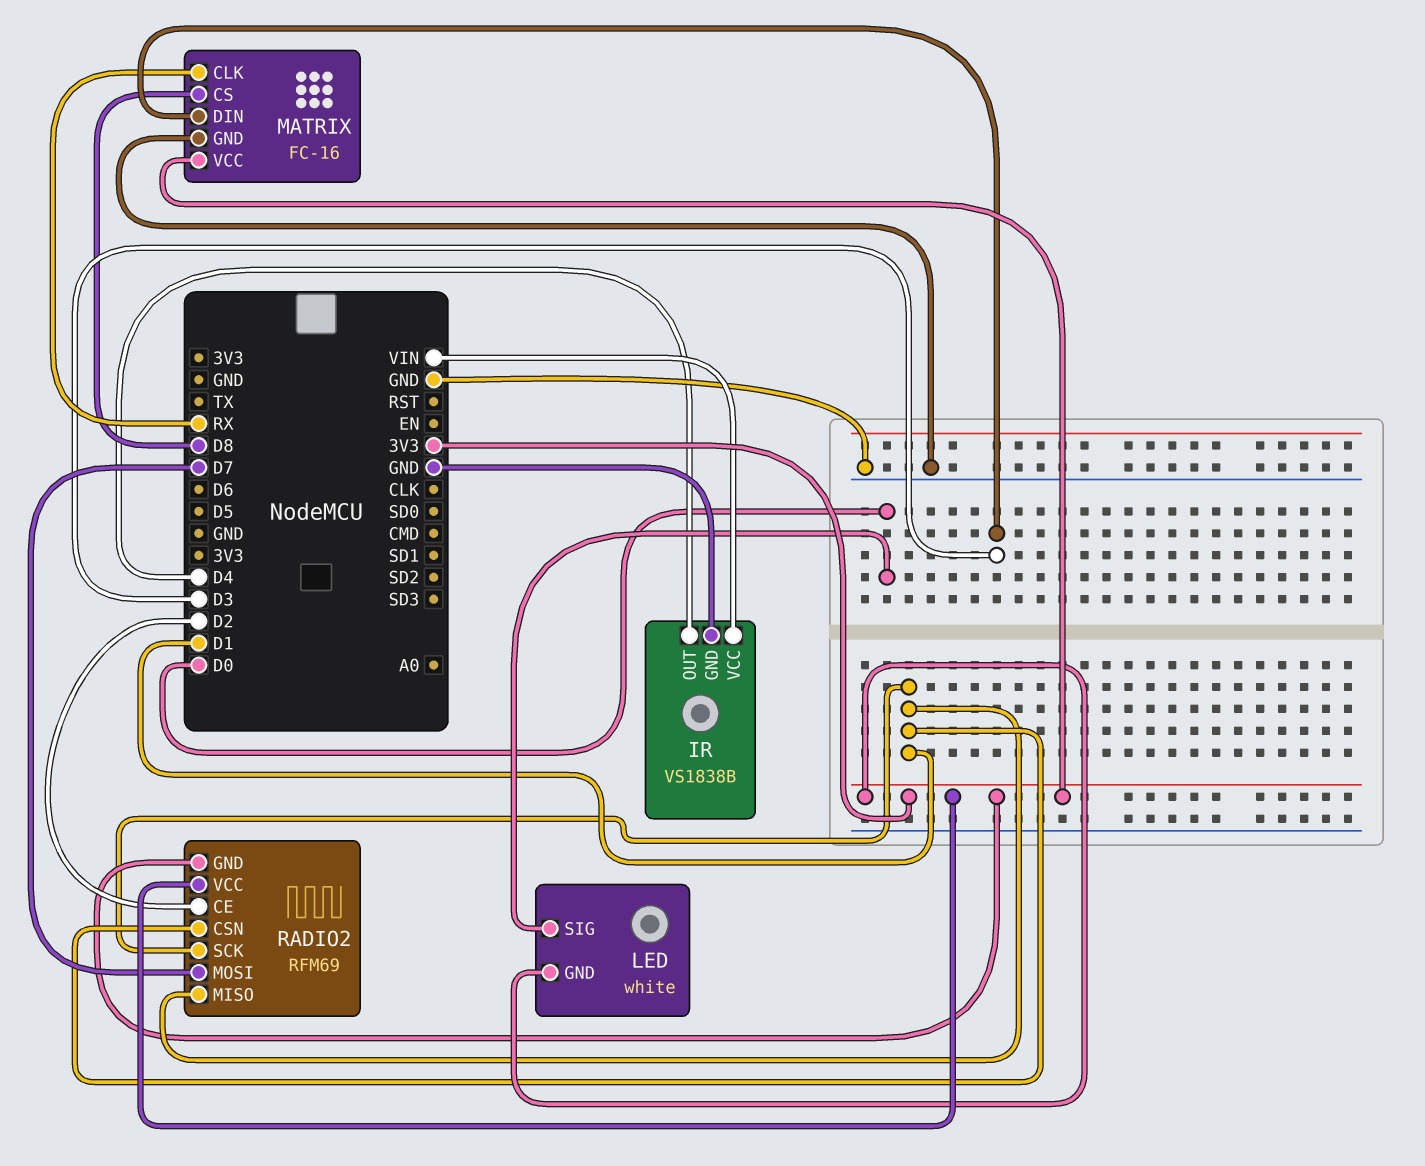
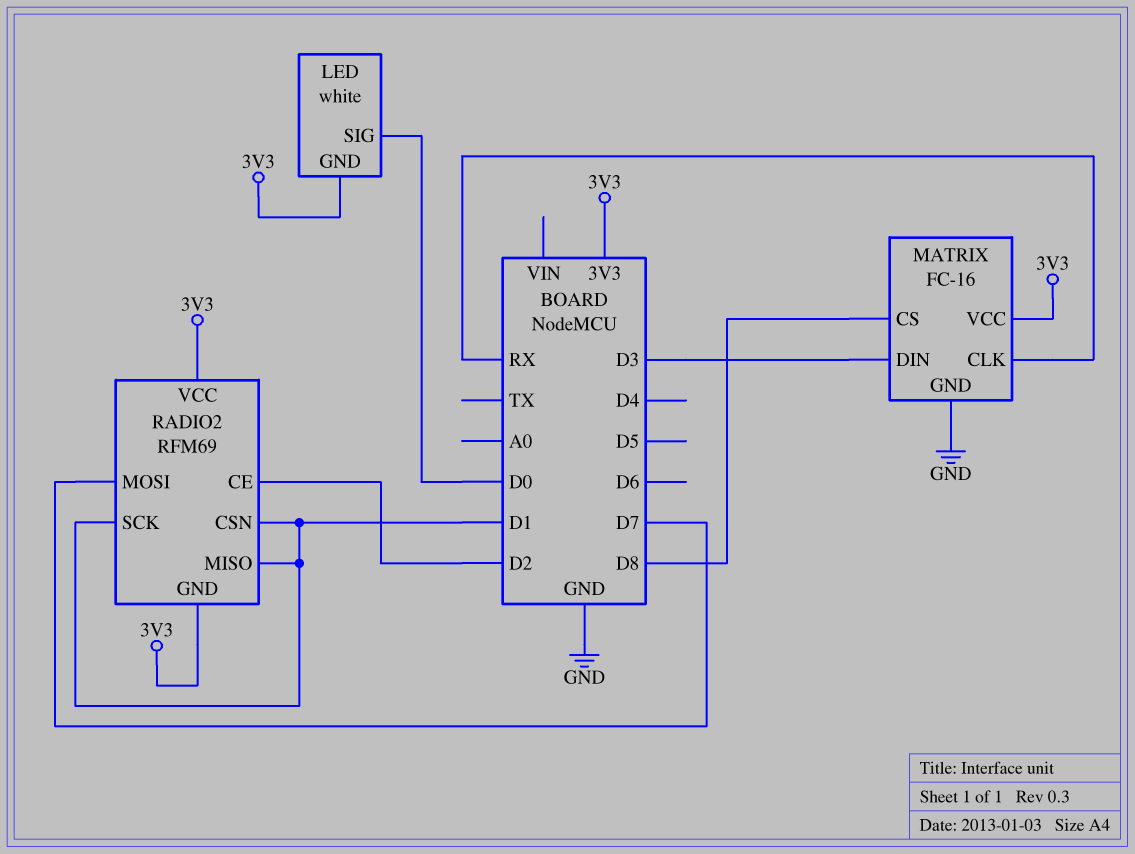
IR: VS1838B -> none
IR pin GND: GND -> none
IR pin OUT: D4 -> none
IR pin VCC: VIN -> none

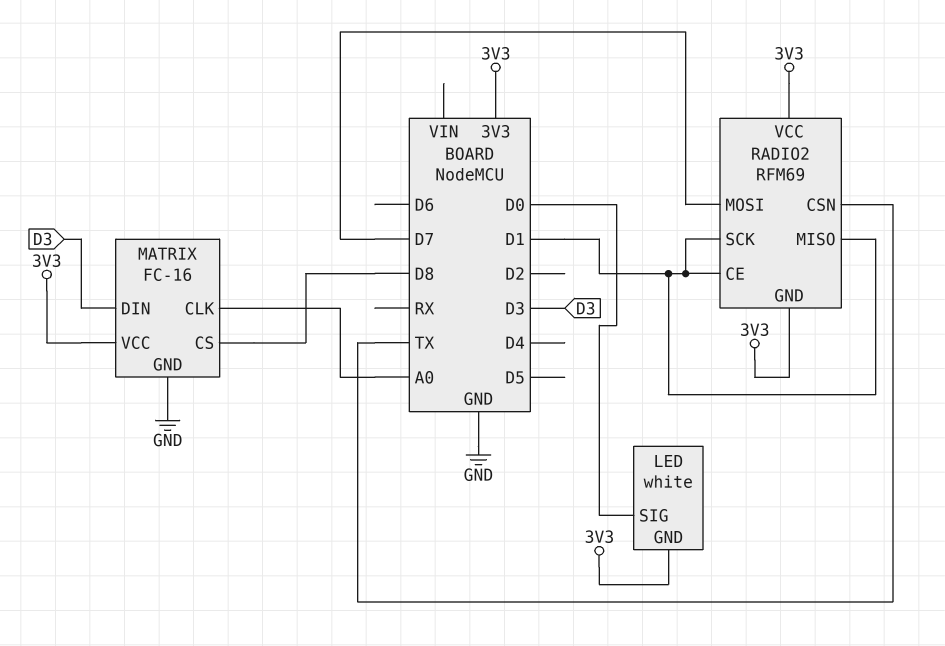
MATRIX pin CLK: RX -> A0
RADIO2 pin CE: D2 -> D1
RADIO2 pin CSN: D1 -> TX

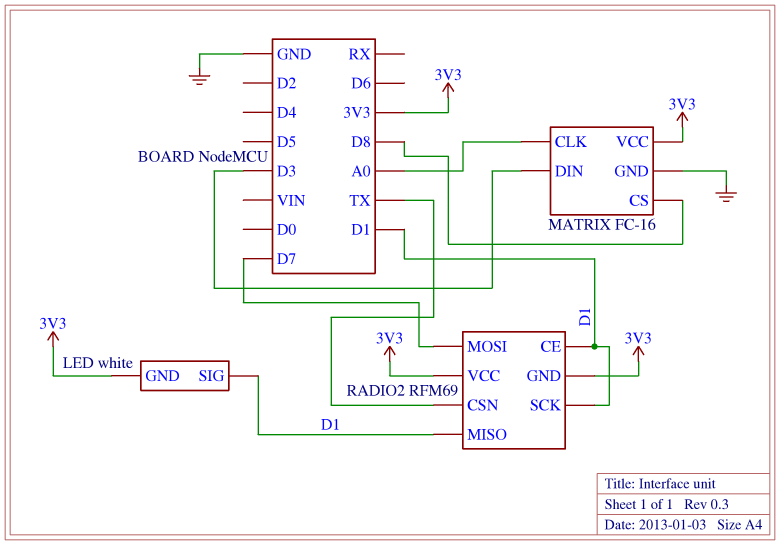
LED pin SIG: D0 -> D1

